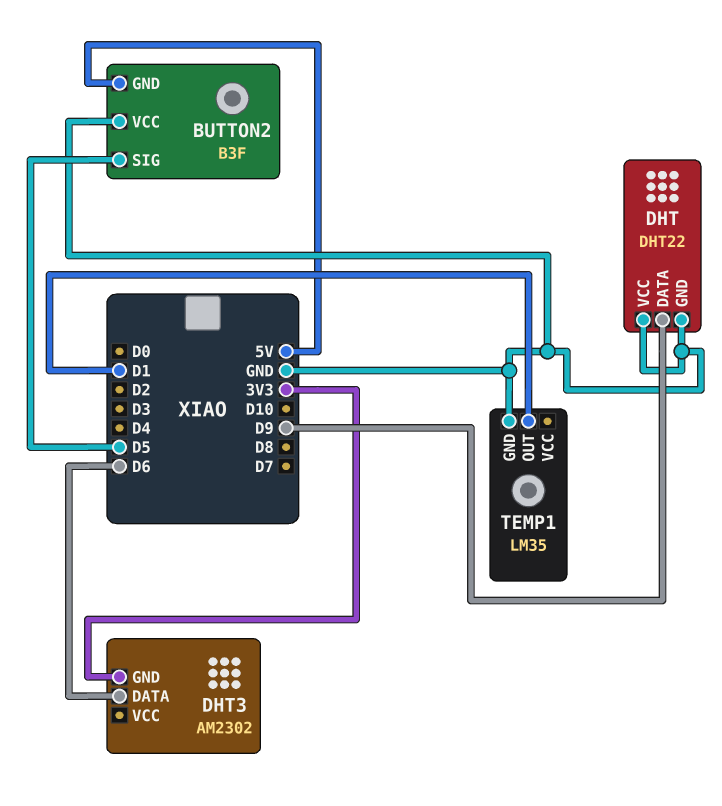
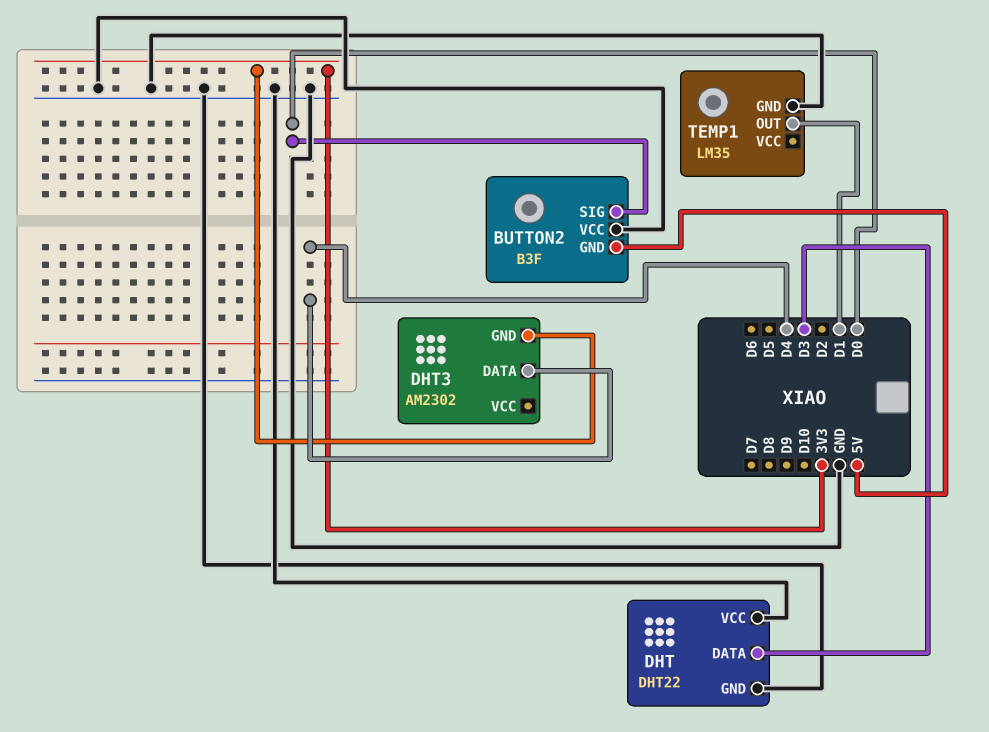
BUTTON2 pin SIG: D5 -> D0
DHT pin DATA: D9 -> D3
DHT3 pin DATA: D6 -> D4

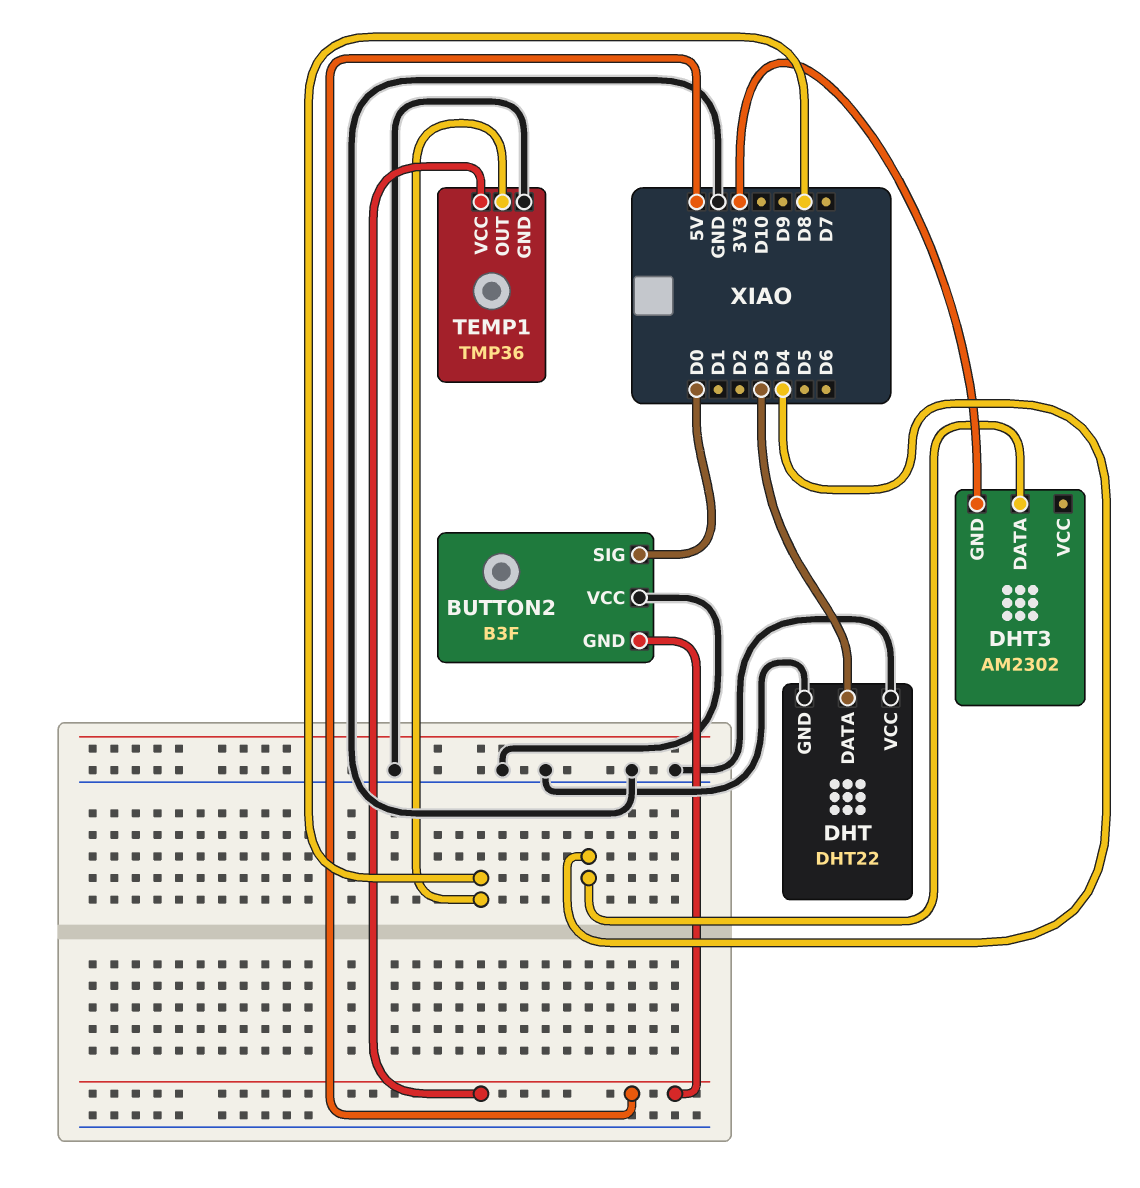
TEMP1: LM35 -> TMP36
TEMP1 pin OUT: D1 -> D8
TEMP1 pin VCC: none -> 5V

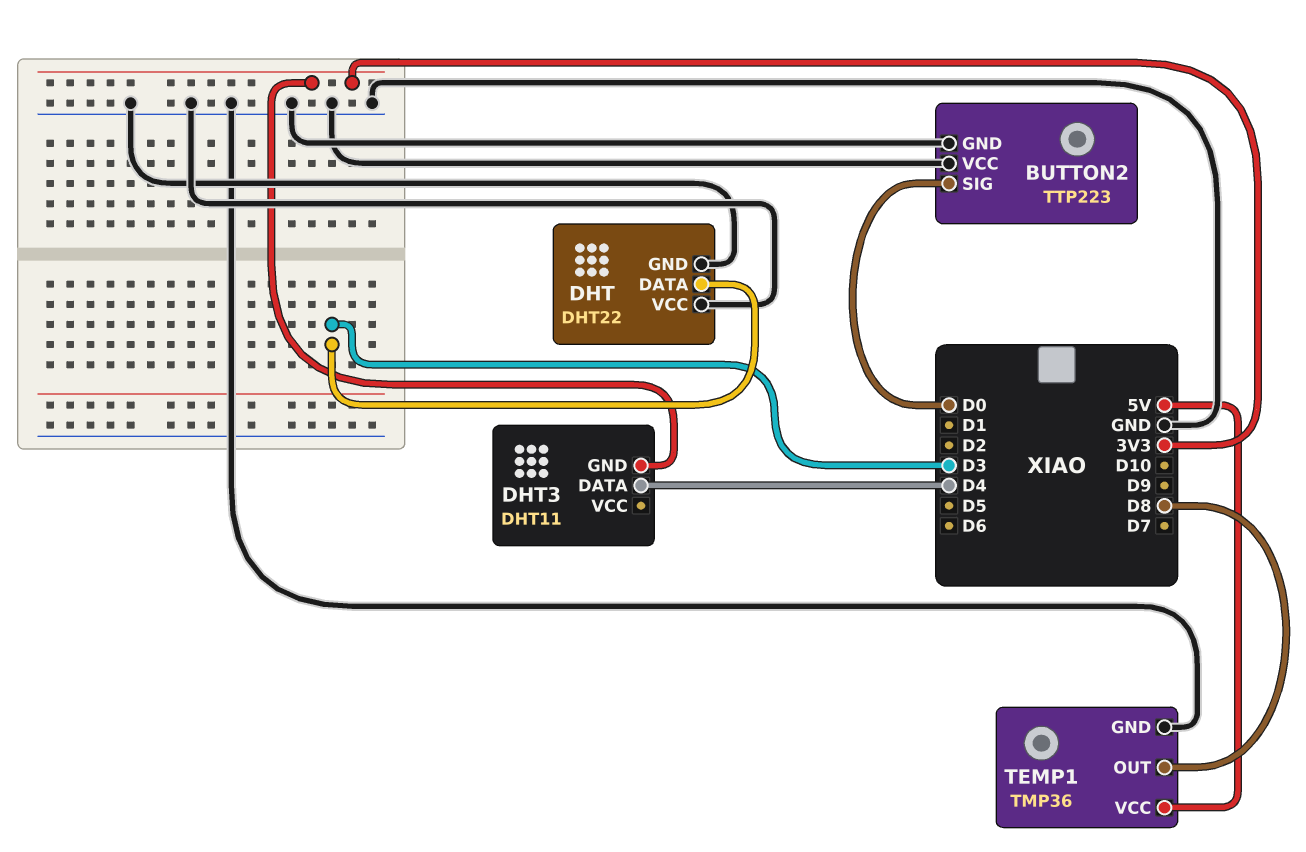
BUTTON2: B3F -> TTP223
BUTTON2 pin GND: 5V -> GND
DHT3: AM2302 -> DHT11

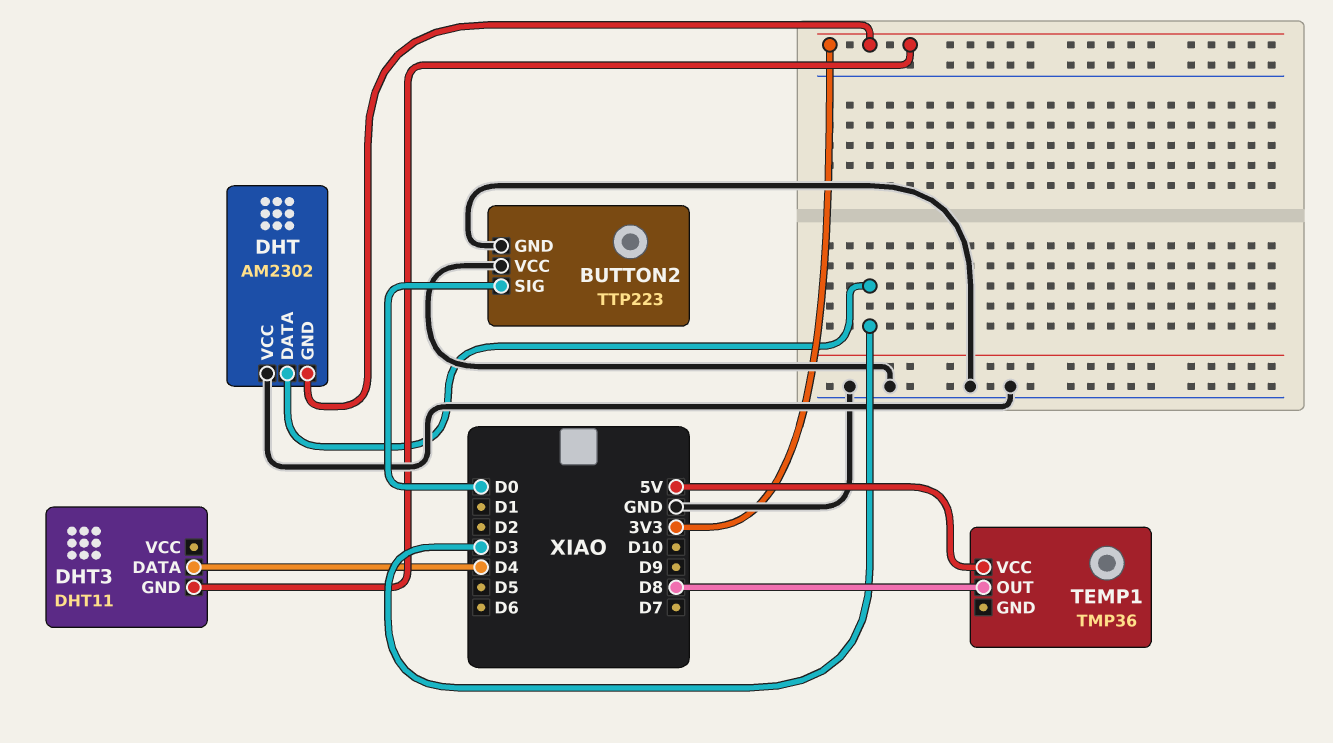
DHT: DHT22 -> AM2302
DHT pin GND: GND -> 3V3
TEMP1 pin GND: GND -> none

